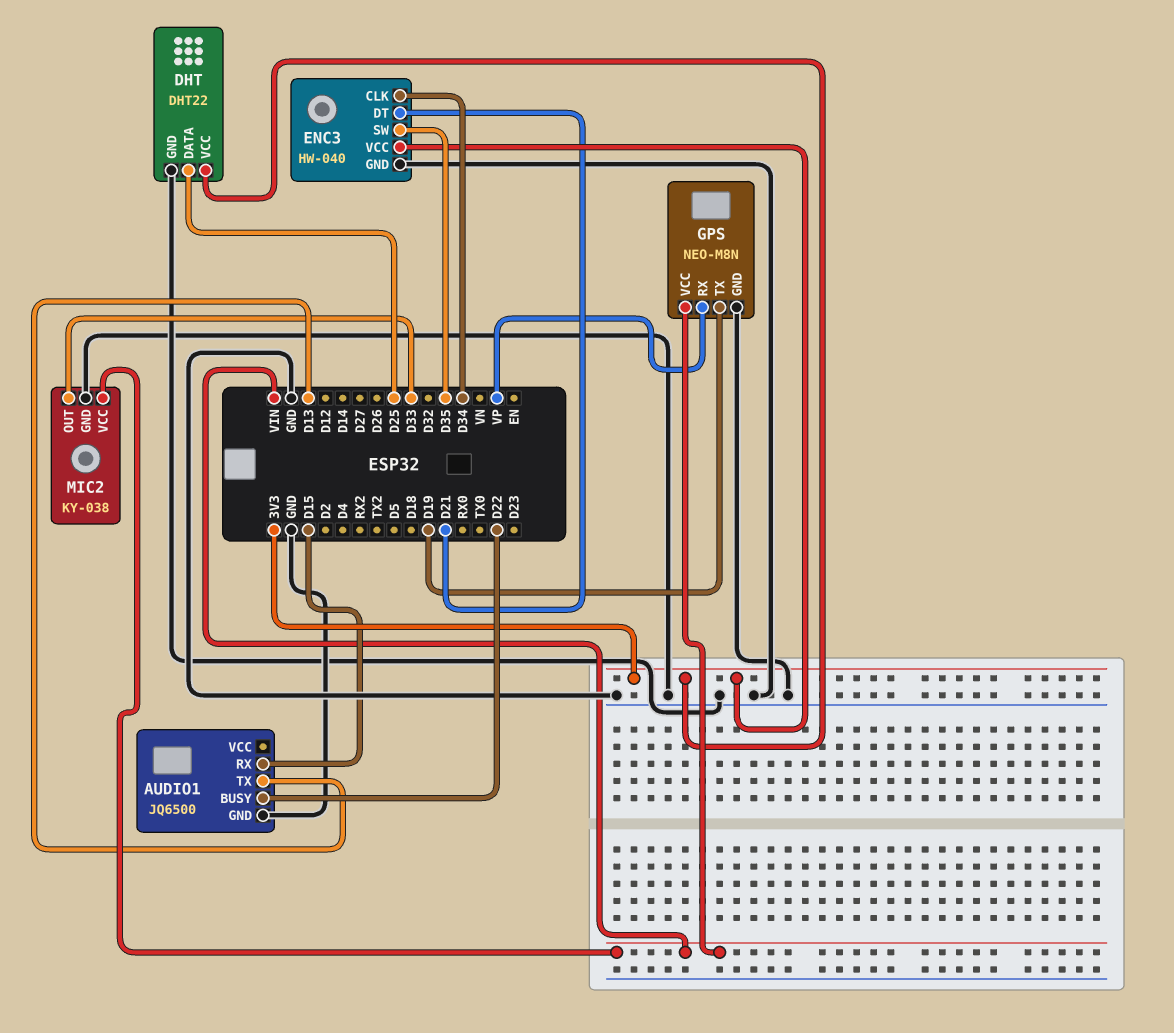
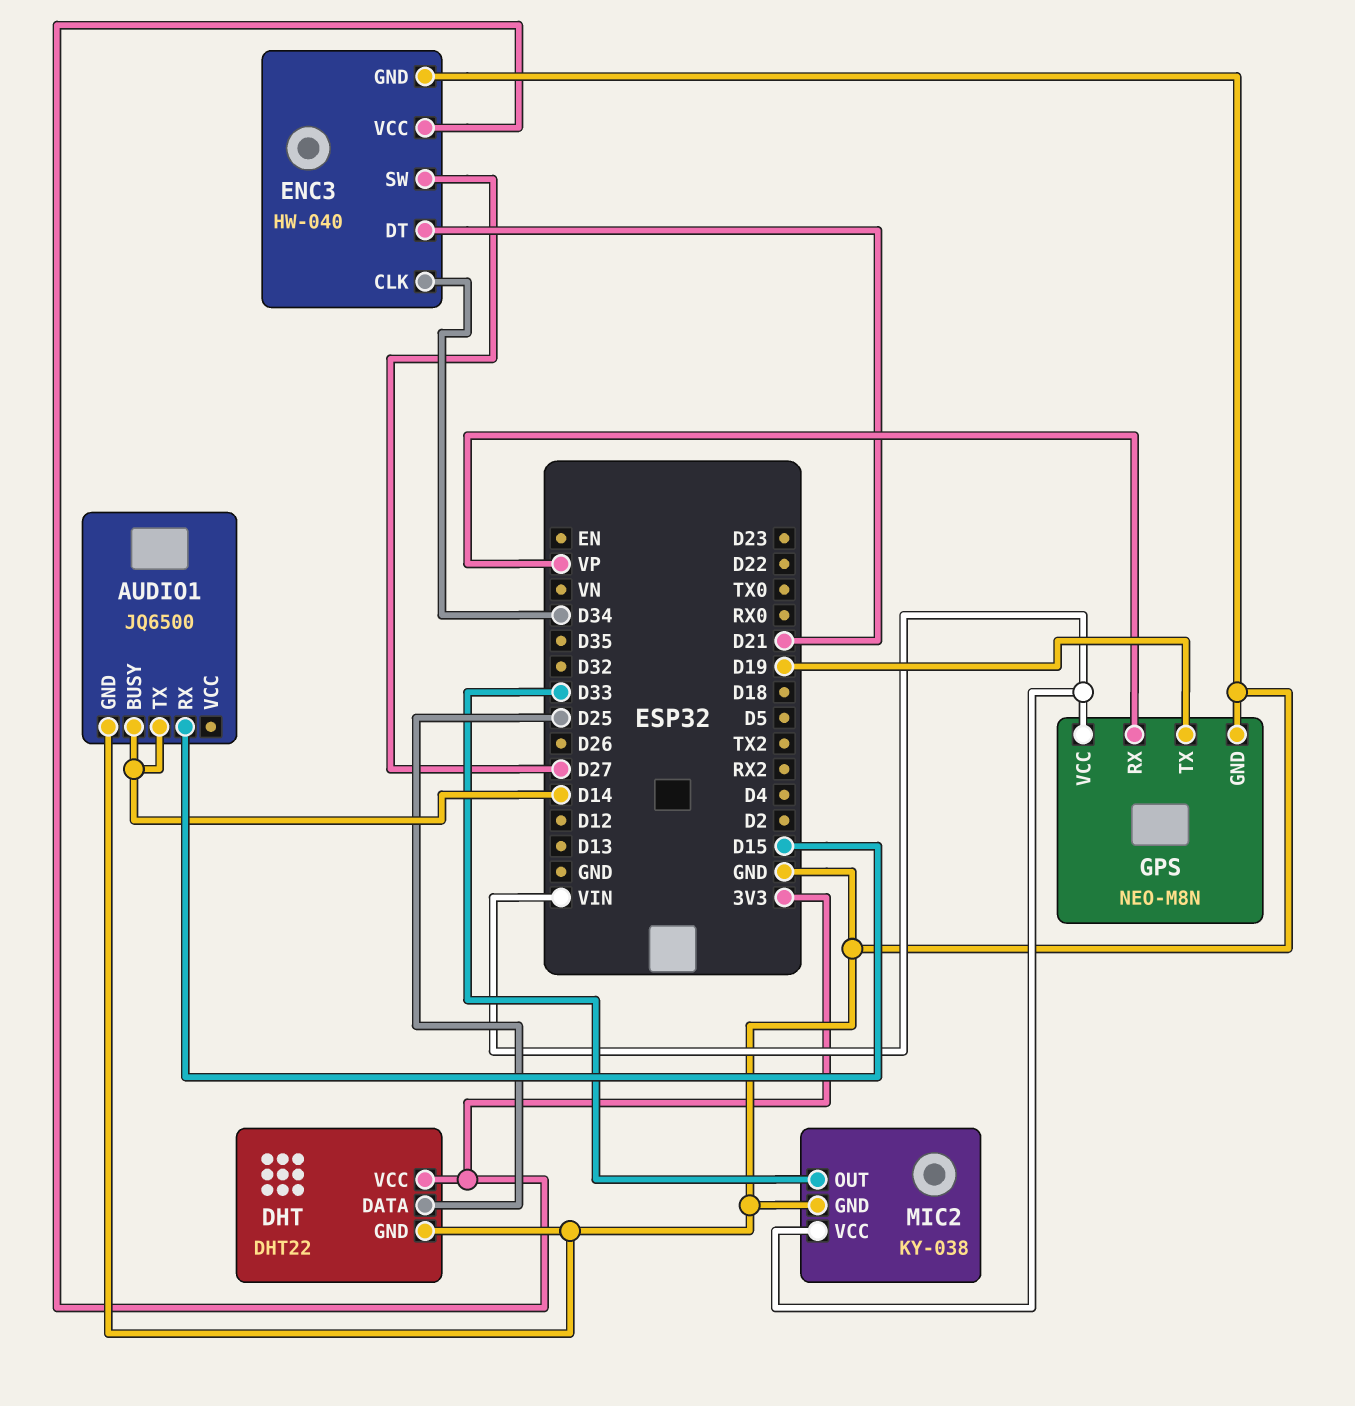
AUDIO1 pin BUSY: D22 -> D14
AUDIO1 pin TX: D13 -> D14
ENC3 pin SW: D35 -> D27

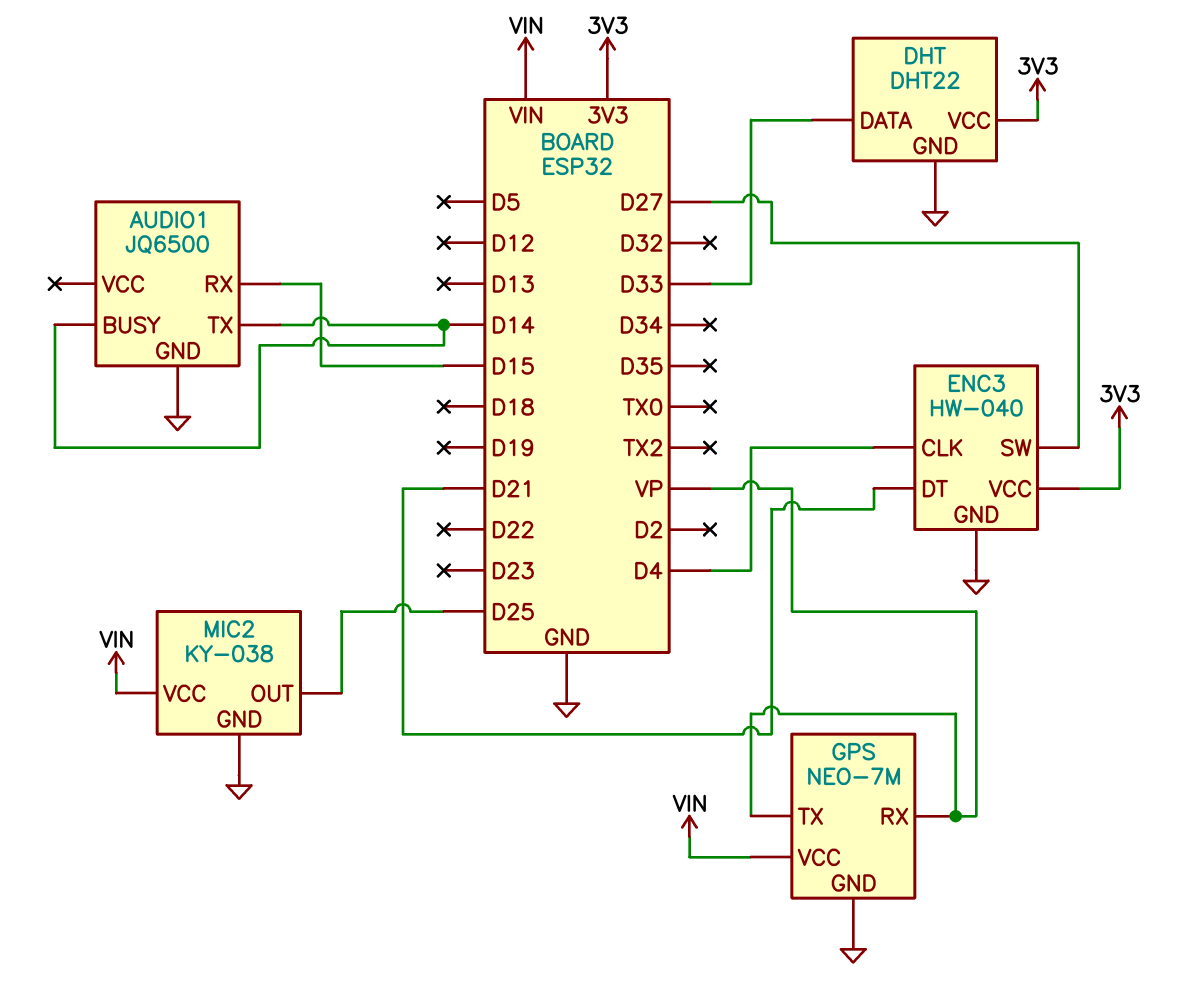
DHT pin DATA: D25 -> D33
ENC3 pin CLK: D34 -> D4
GPS: NEO-M8N -> NEO-7M
GPS pin TX: D19 -> VP
MIC2 pin OUT: D33 -> D25

